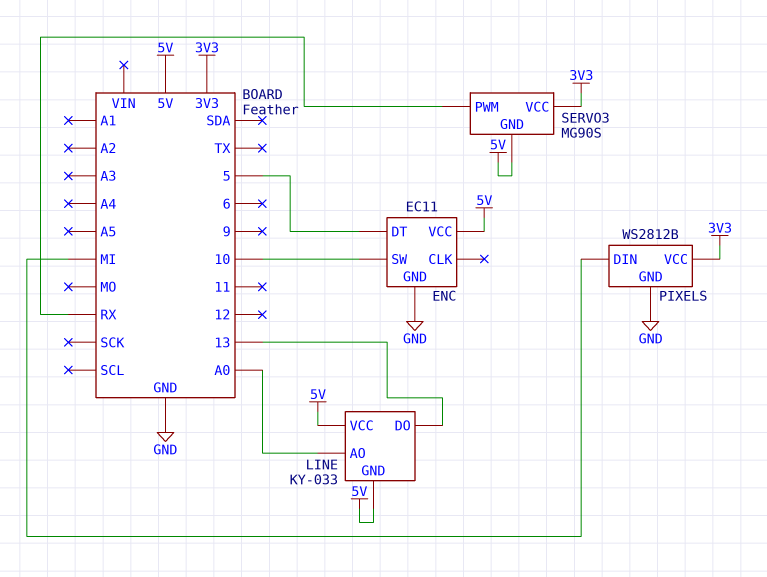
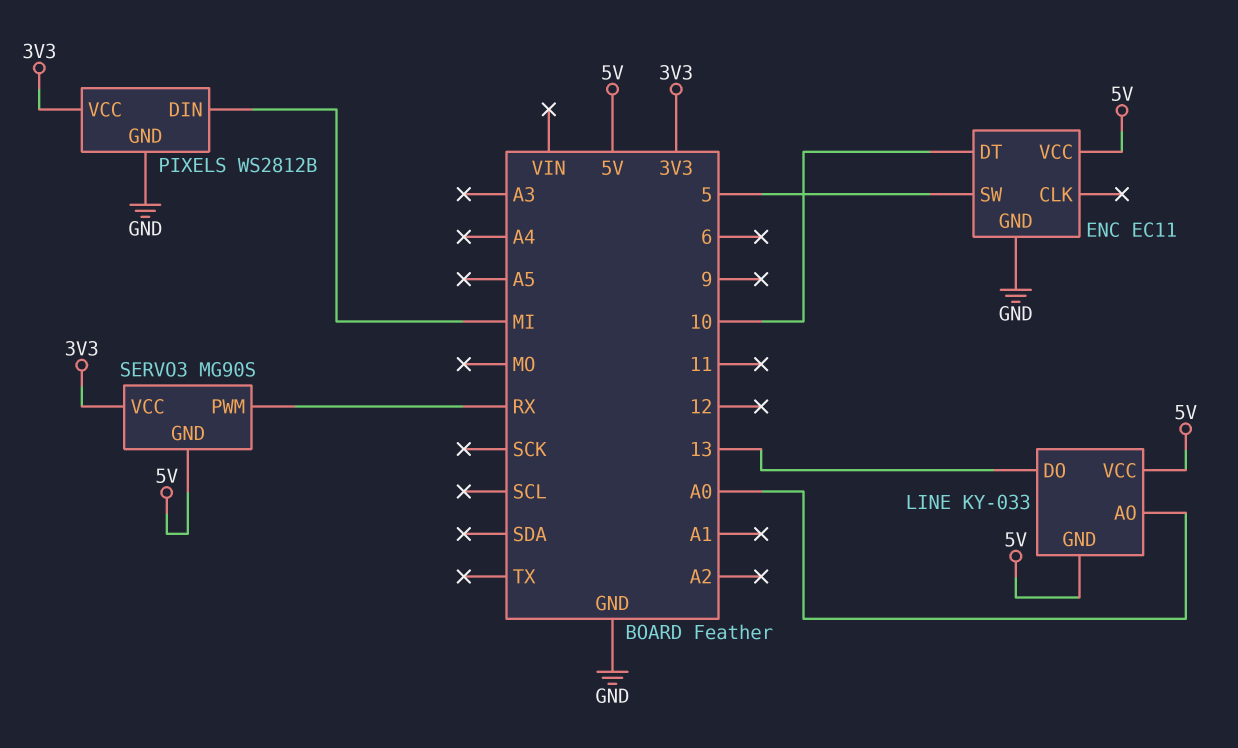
ENC pin DT: 5 -> 10
ENC pin SW: 10 -> 5

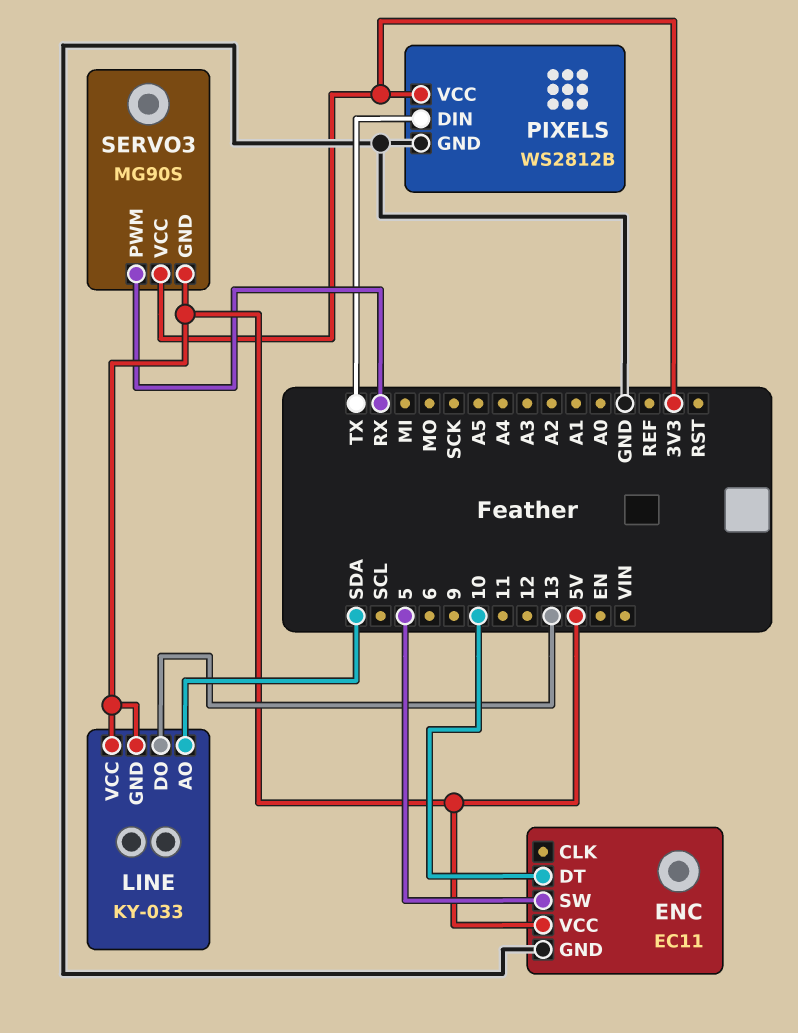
LINE pin AO: A0 -> SDA
PIXELS pin DIN: MI -> TX

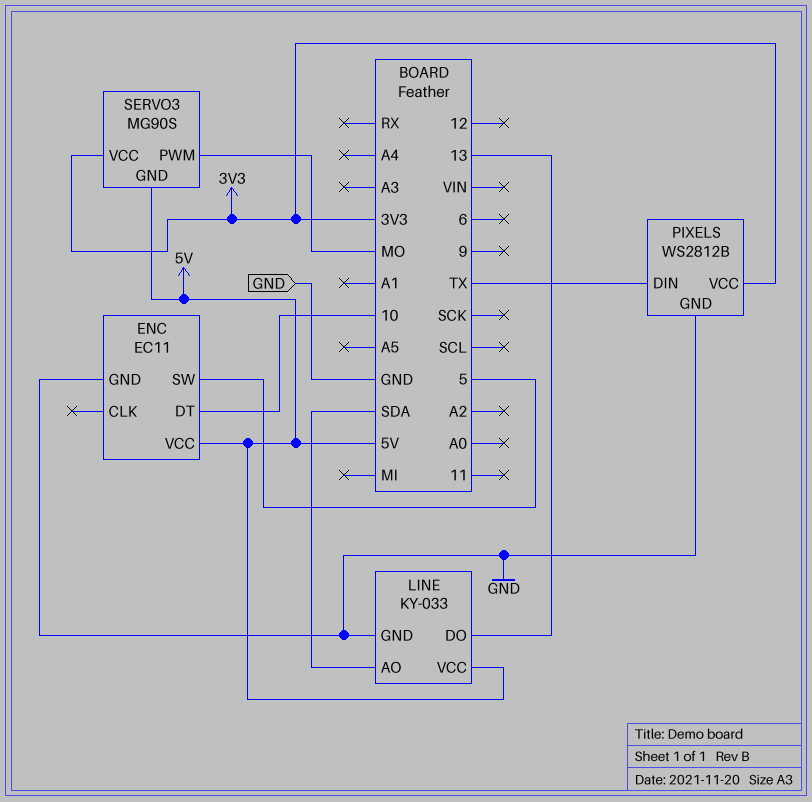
LINE pin GND: 5V -> GND
SERVO3 pin PWM: RX -> MO

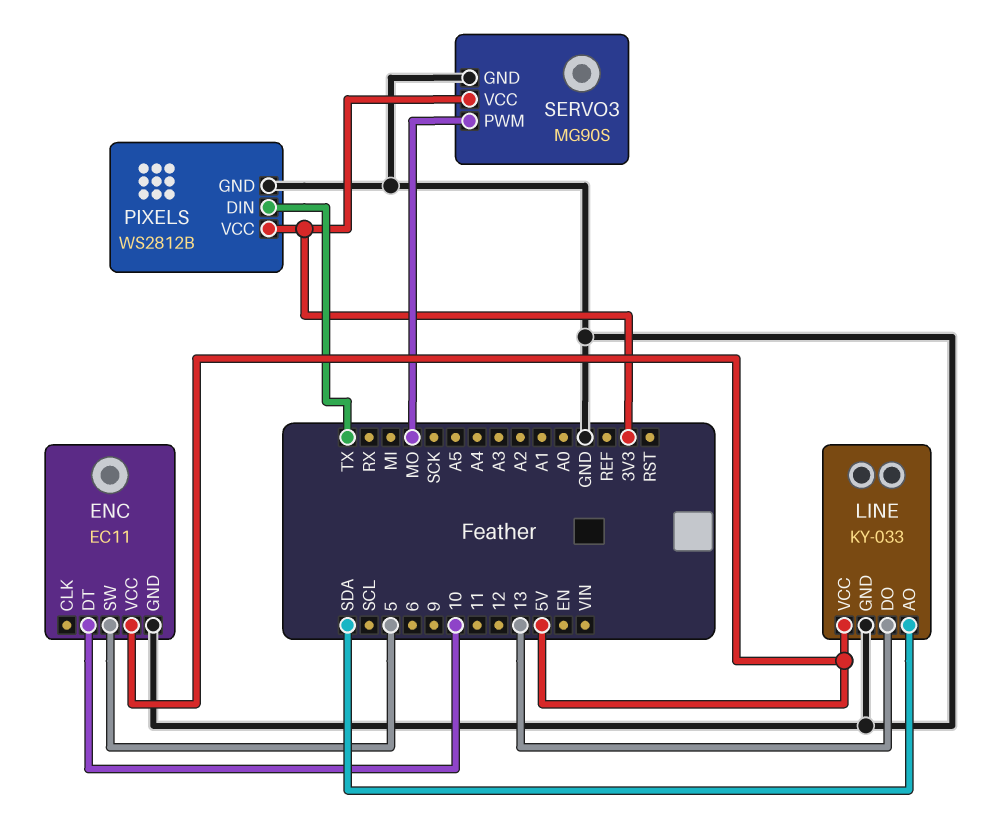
SERVO3 pin GND: 5V -> GND

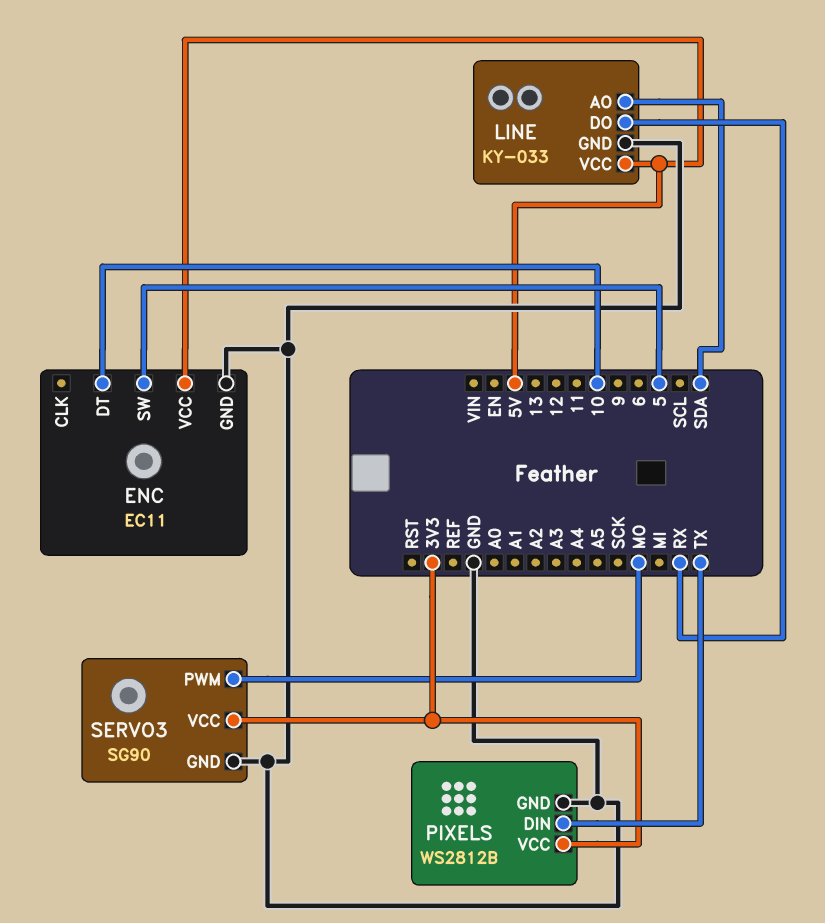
LINE pin DO: 13 -> RX
SERVO3: MG90S -> SG90

